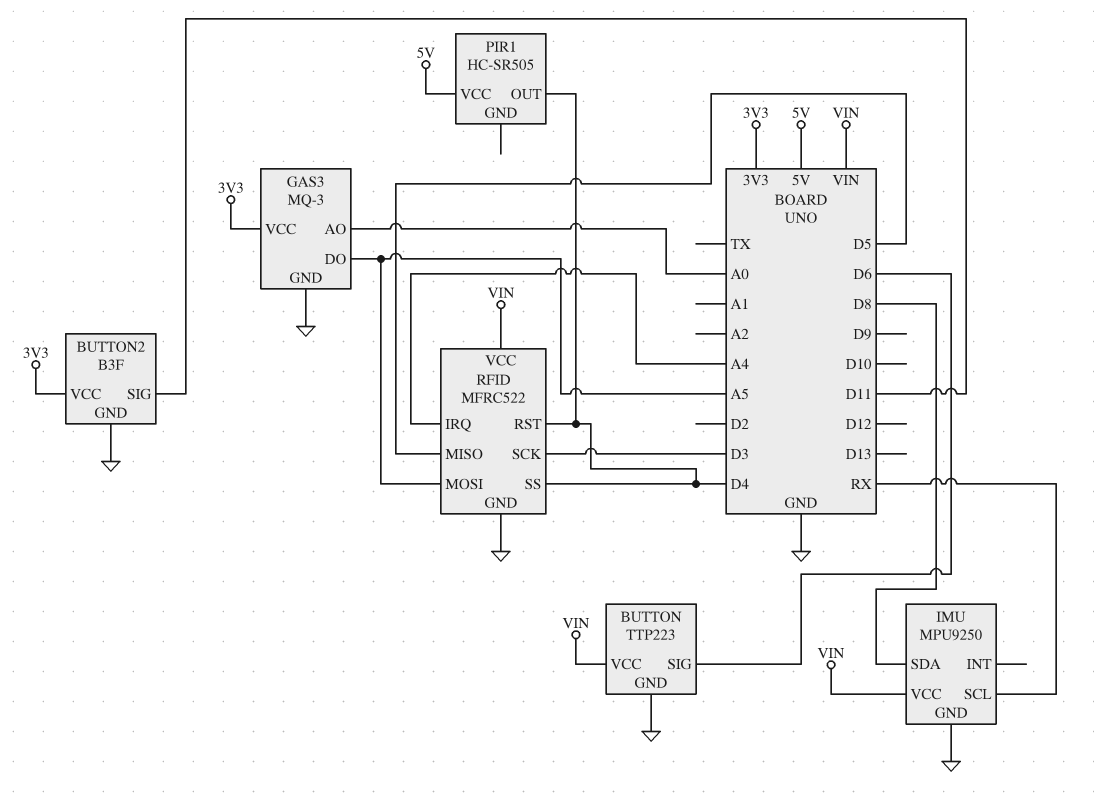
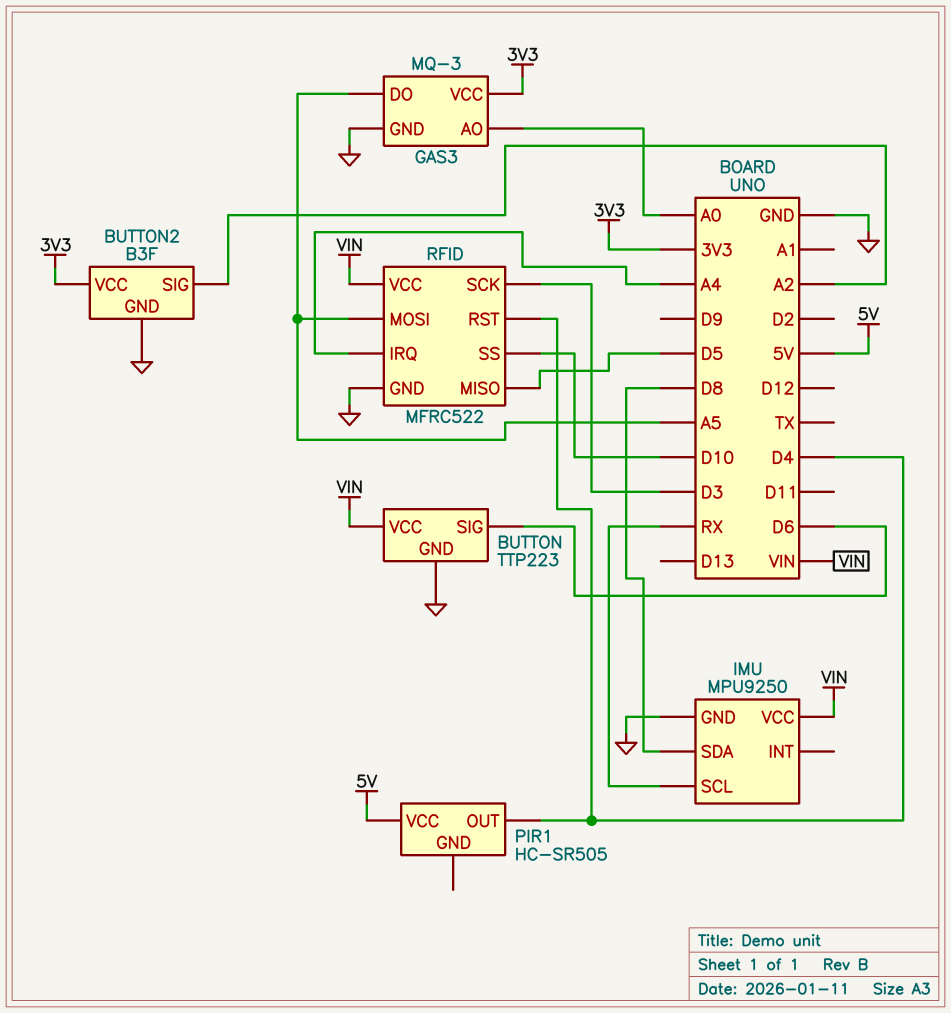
BUTTON2 pin SIG: D11 -> A2
RFID pin SS: D4 -> D10

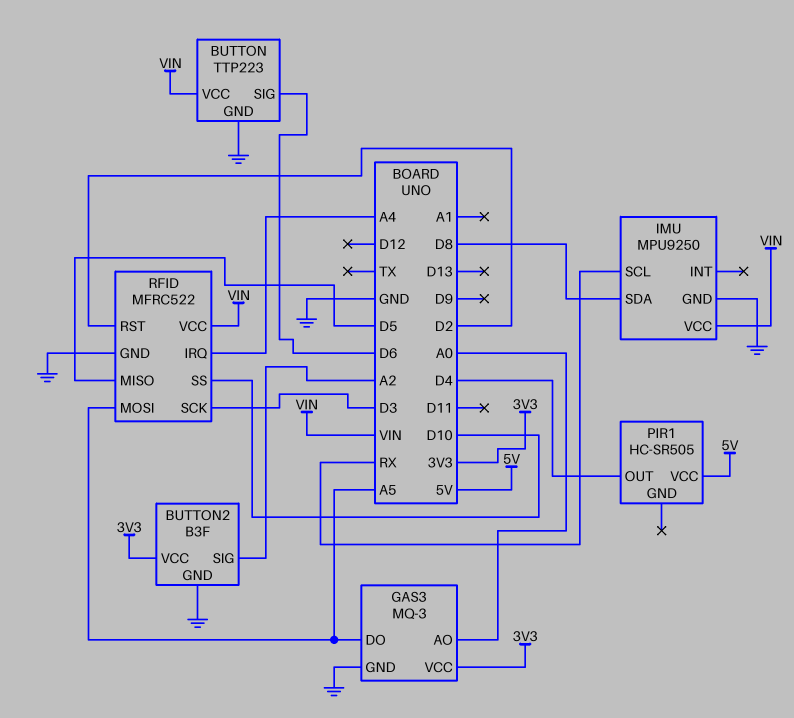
RFID pin RST: D4 -> D2

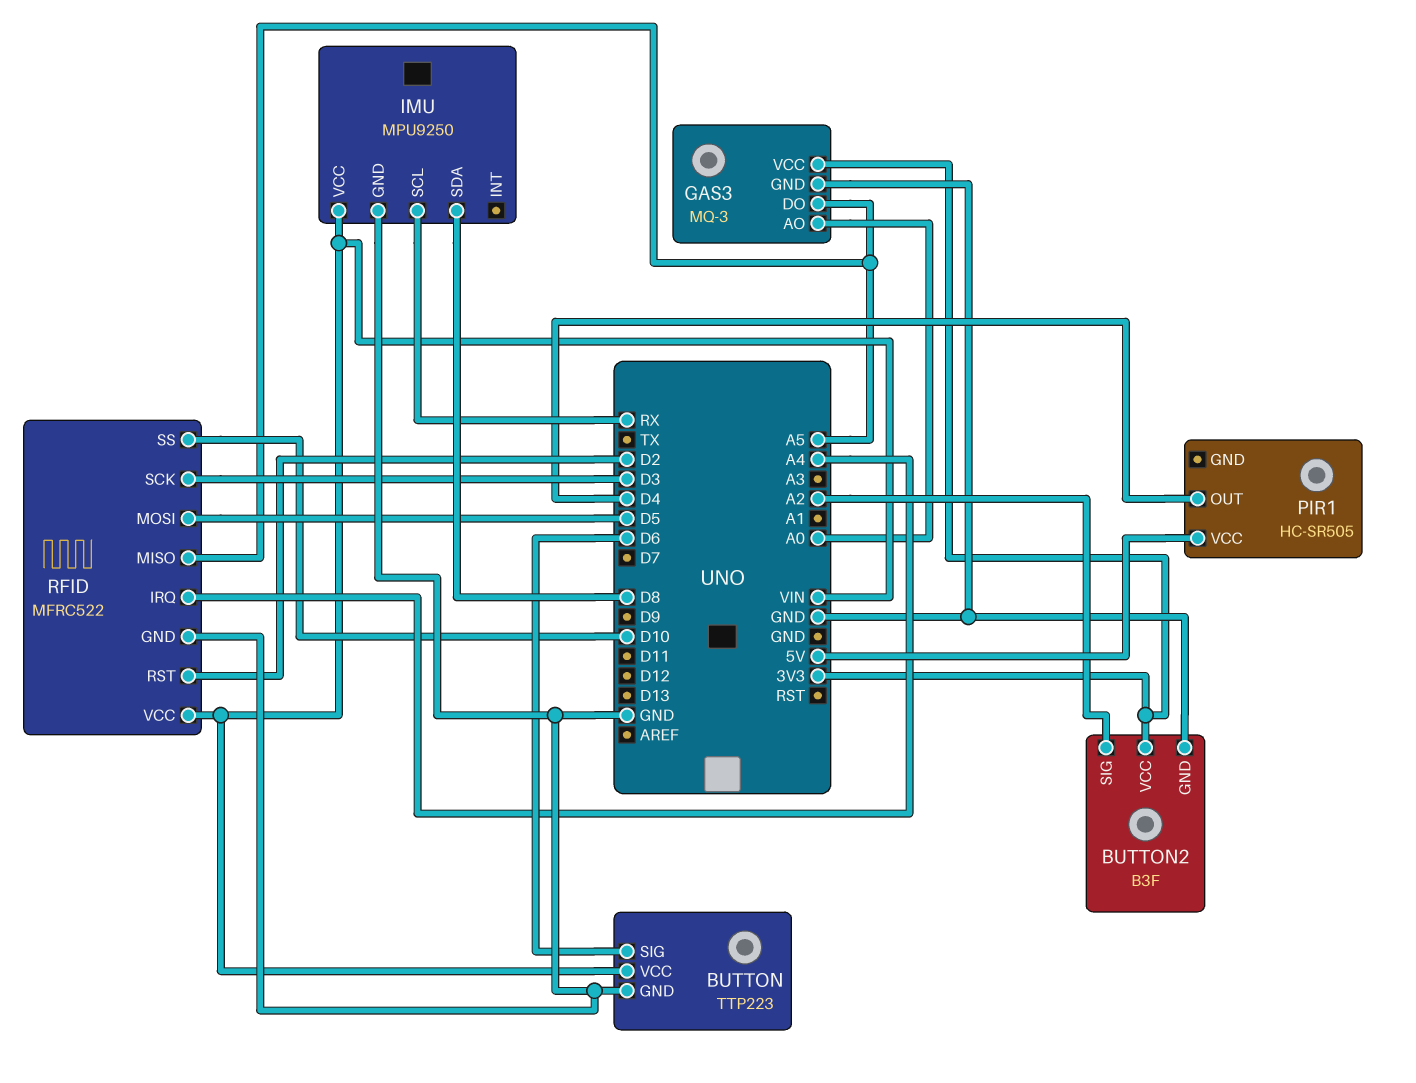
RFID pin MISO: D5 -> A5
RFID pin MOSI: A5 -> D5

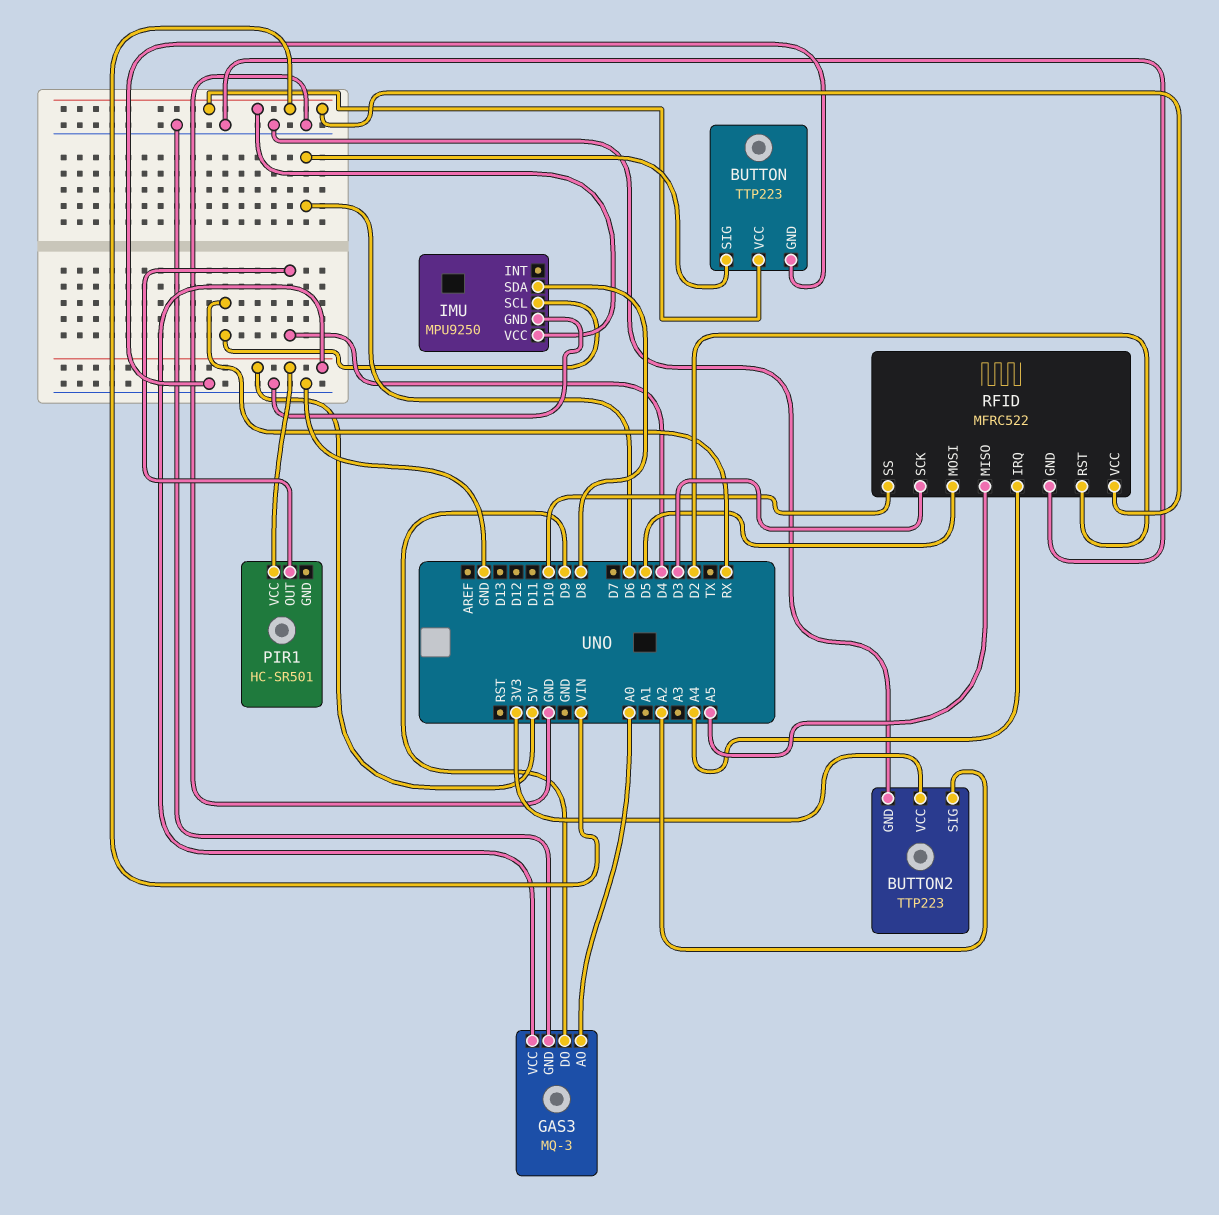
BUTTON2: B3F -> TTP223
GAS3 pin DO: A5 -> D9
GAS3 pin VCC: 3V3 -> 5V
PIR1: HC-SR505 -> HC-SR501

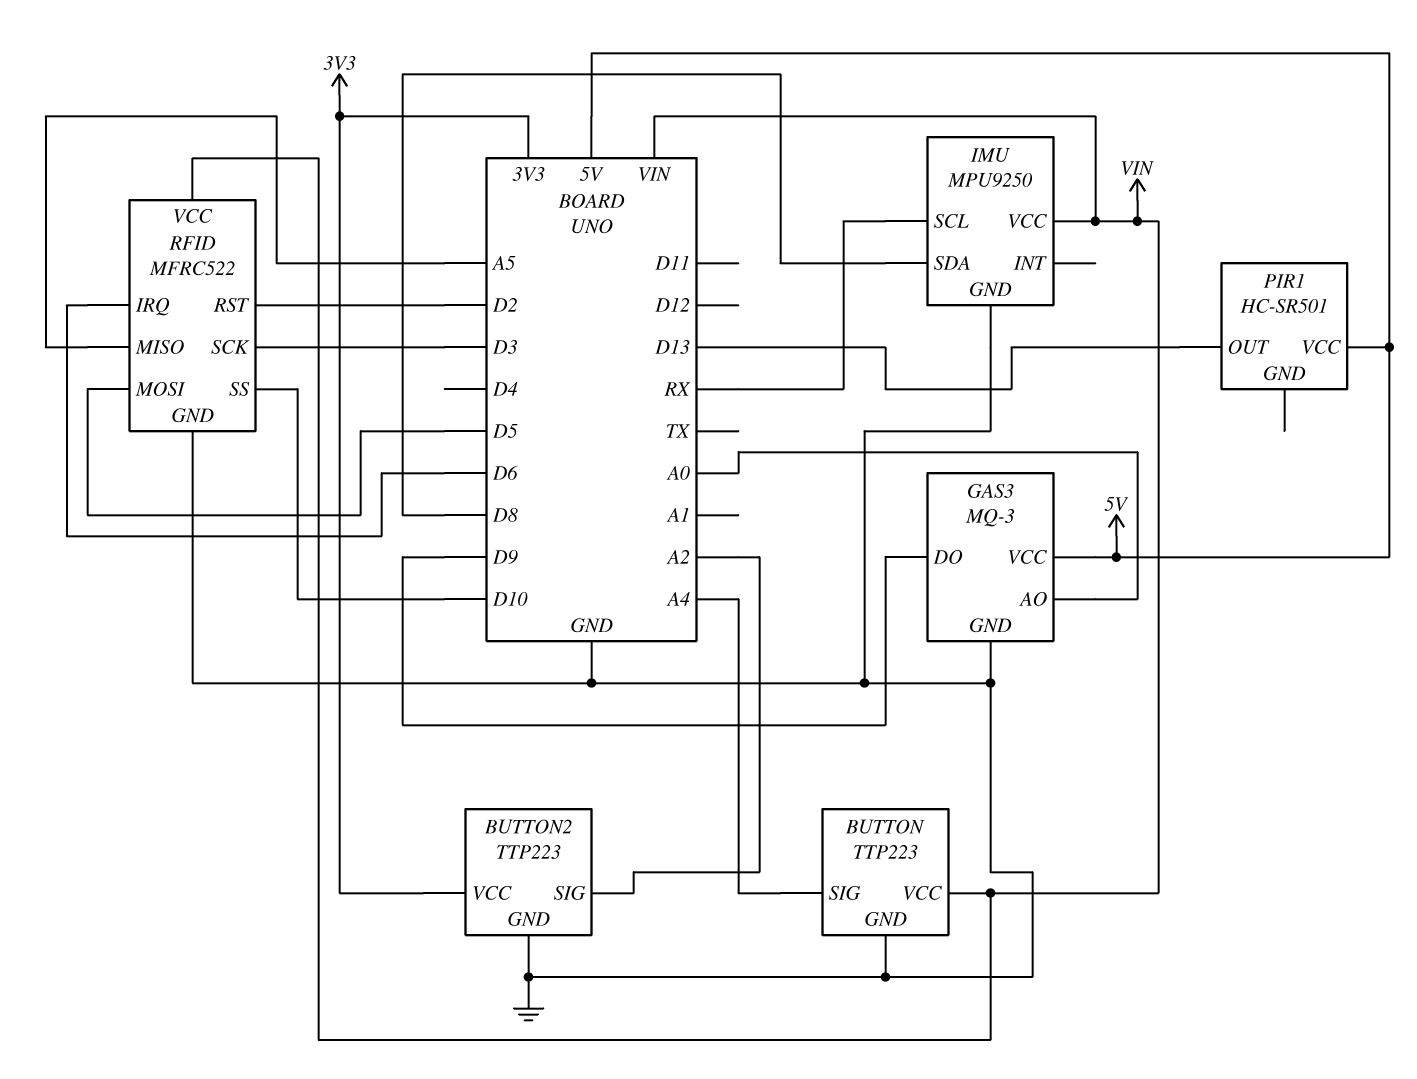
BUTTON pin SIG: D6 -> A4
PIR1 pin OUT: D4 -> D13
RFID pin IRQ: A4 -> D6

